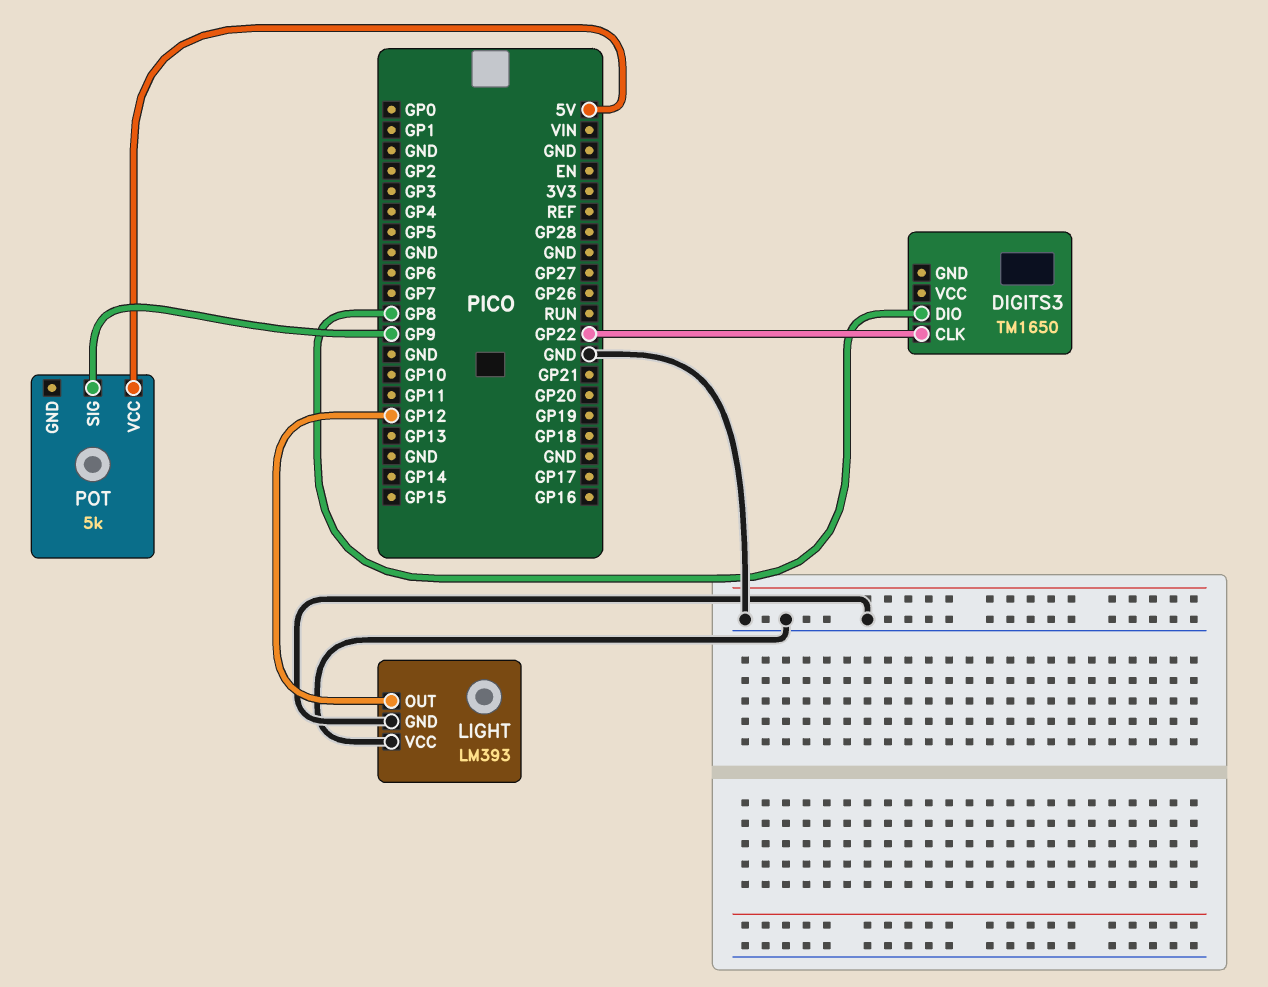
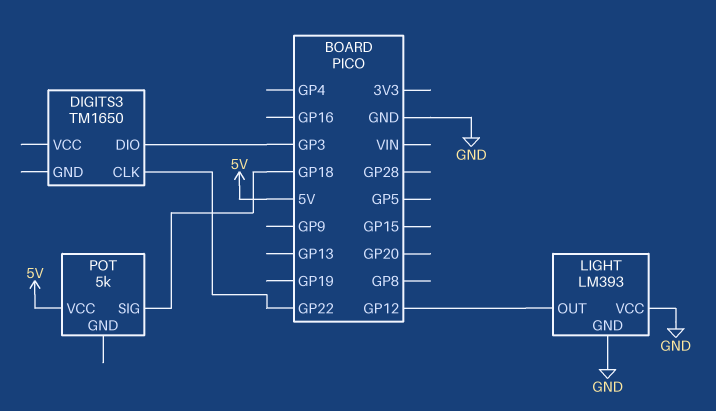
DIGITS3 pin DIO: GP8 -> GP3
POT pin SIG: GP9 -> GP18

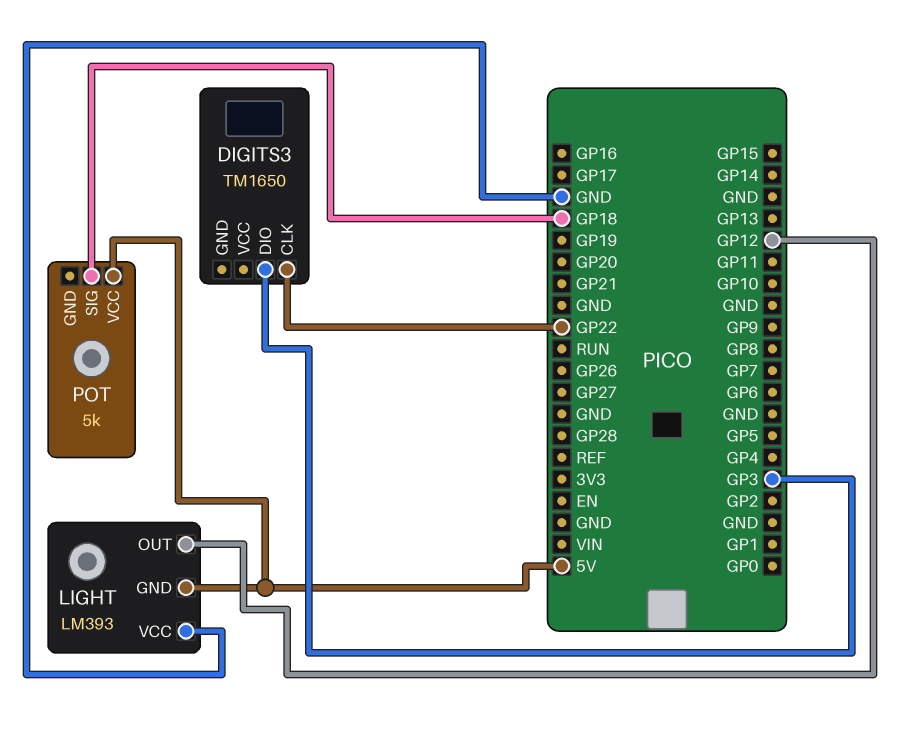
LIGHT pin GND: GND -> 5V

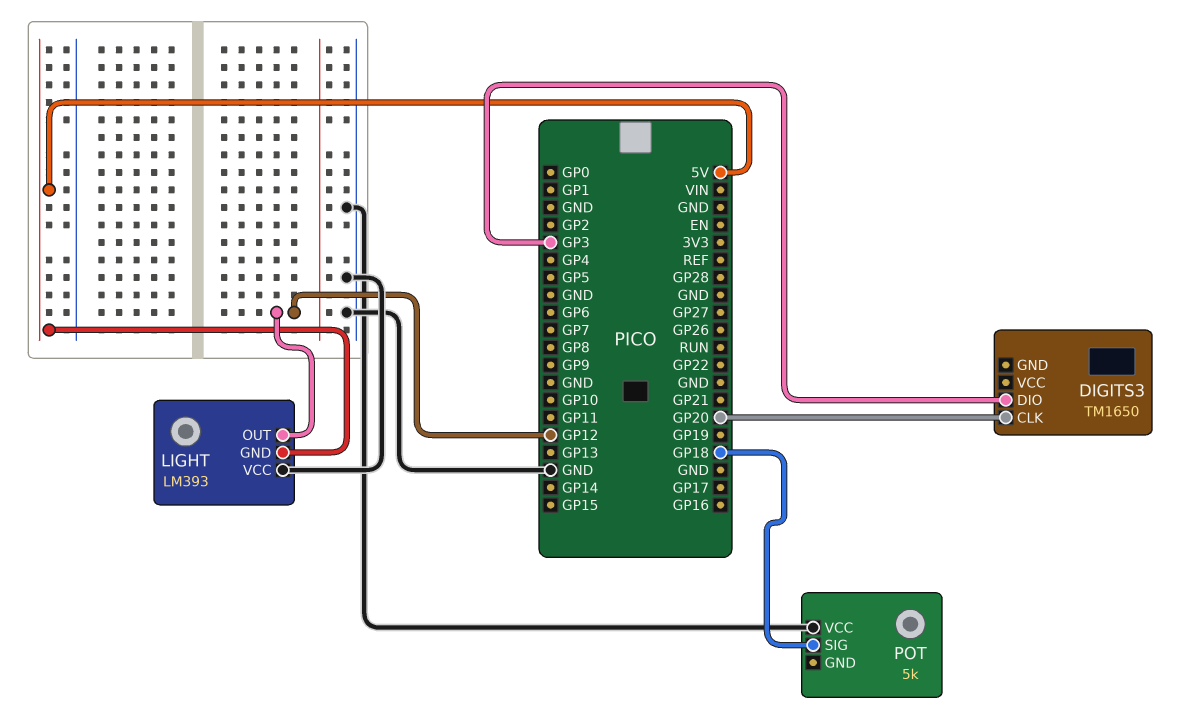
DIGITS3 pin CLK: GP22 -> GP20
POT pin VCC: 5V -> GND

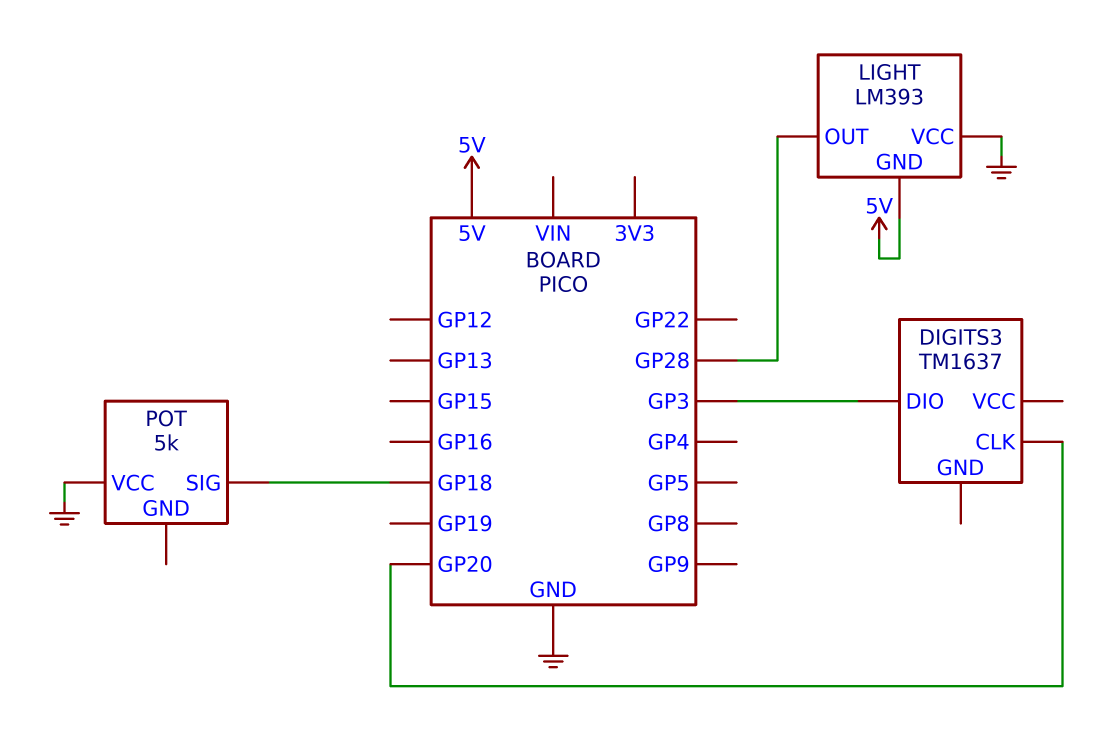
DIGITS3: TM1650 -> TM1637
LIGHT pin OUT: GP12 -> GP28

